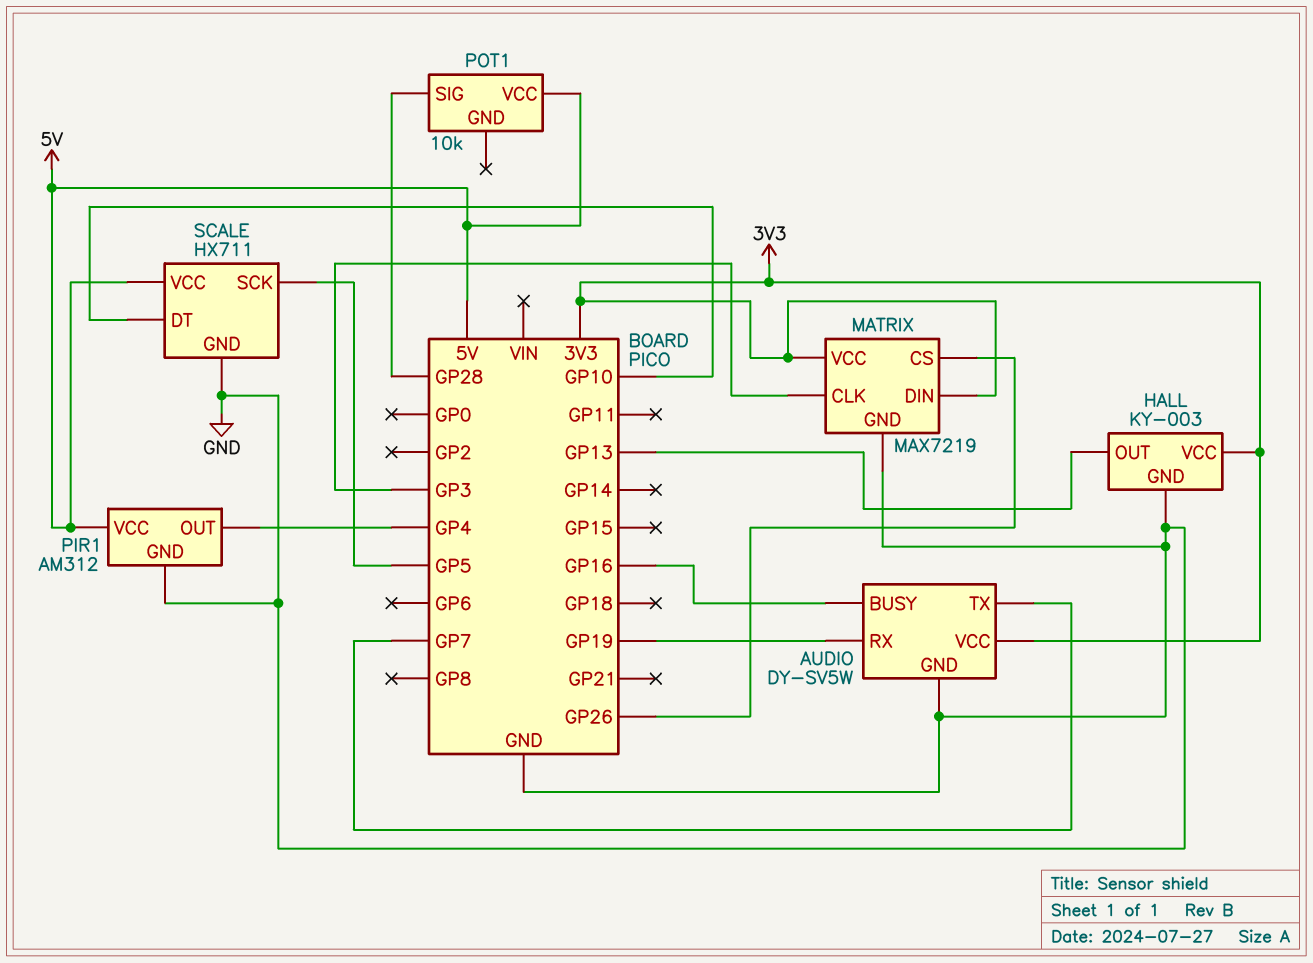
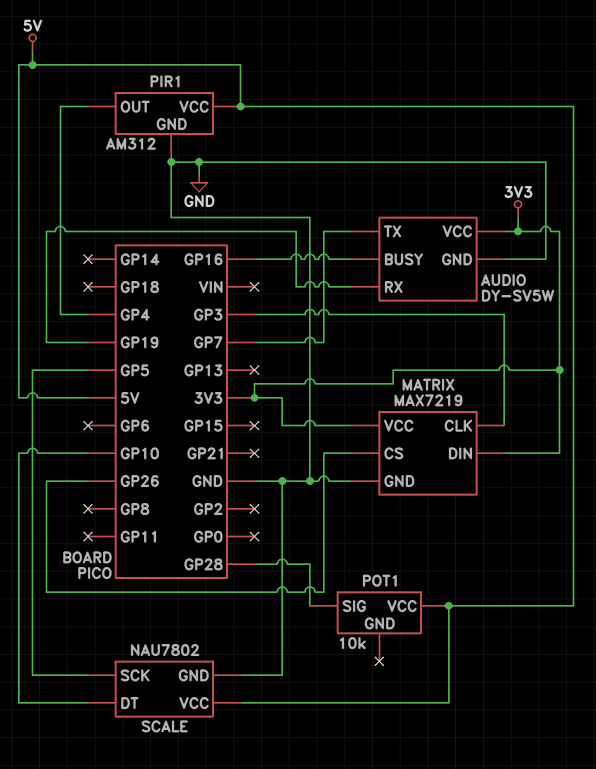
HALL: KY-003 -> none
HALL pin GND: GND -> none
HALL pin OUT: GP13 -> none
HALL pin VCC: 3V3 -> none
SCALE: HX711 -> NAU7802

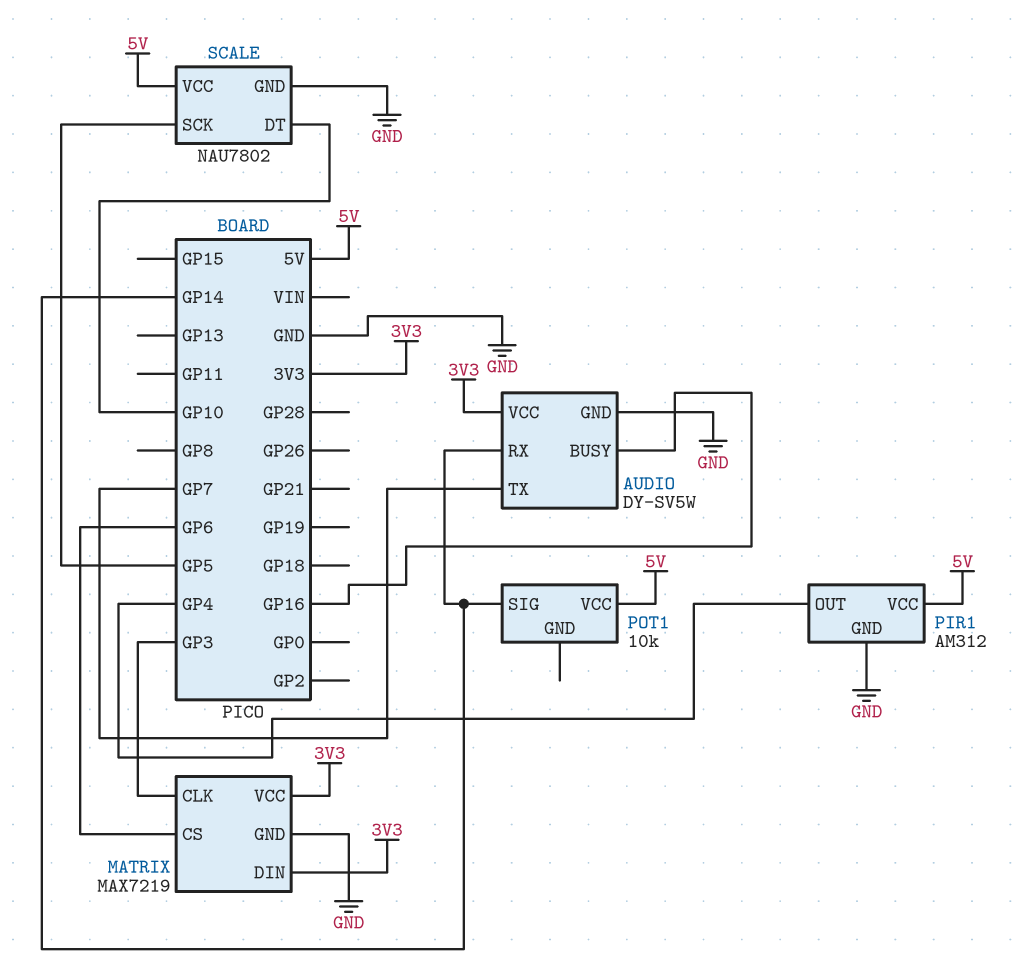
AUDIO pin RX: GP19 -> GP14
MATRIX pin CS: GP26 -> GP6
POT1 pin SIG: GP28 -> GP14

